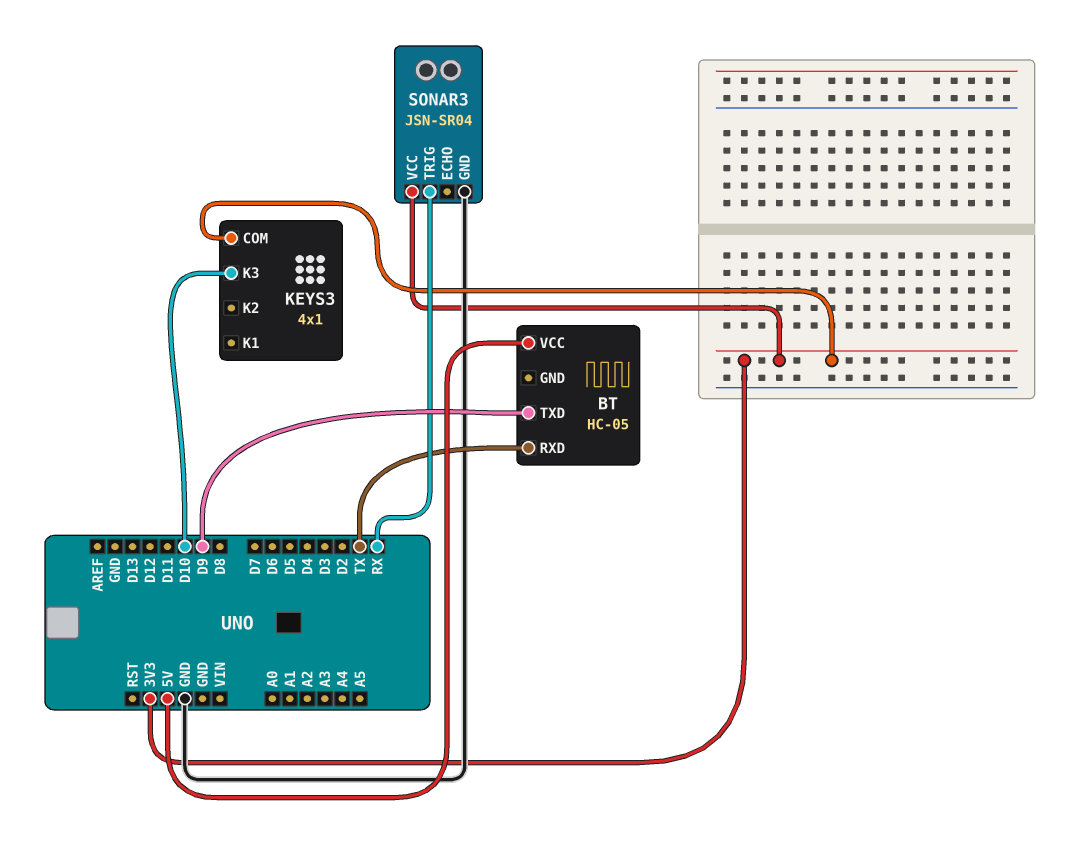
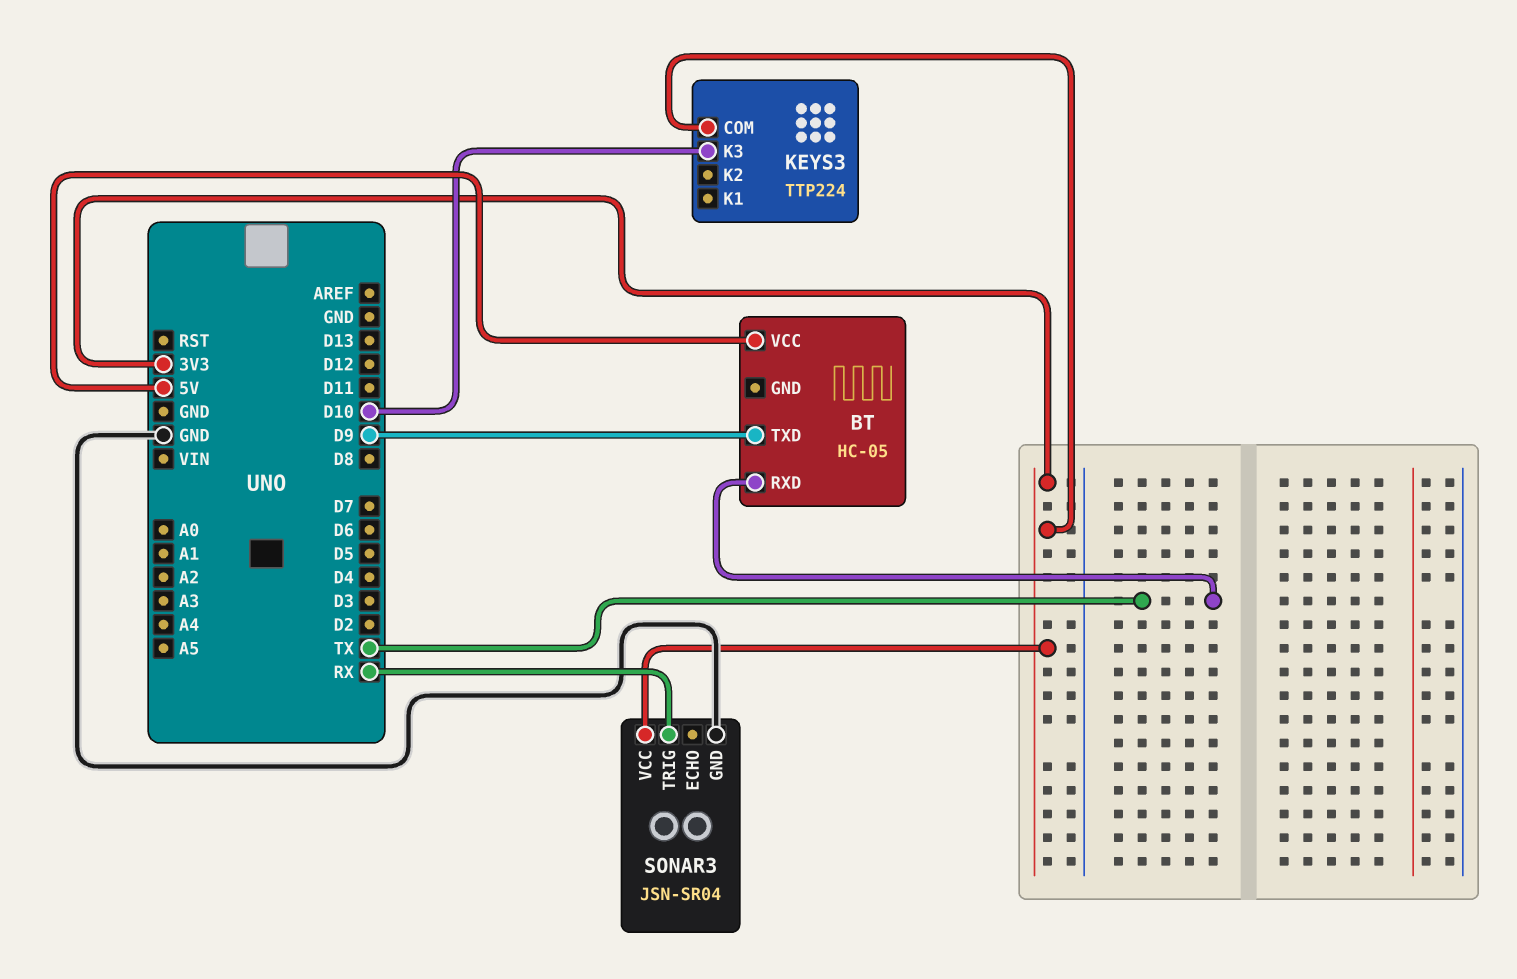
KEYS3: 4x1 -> TTP224

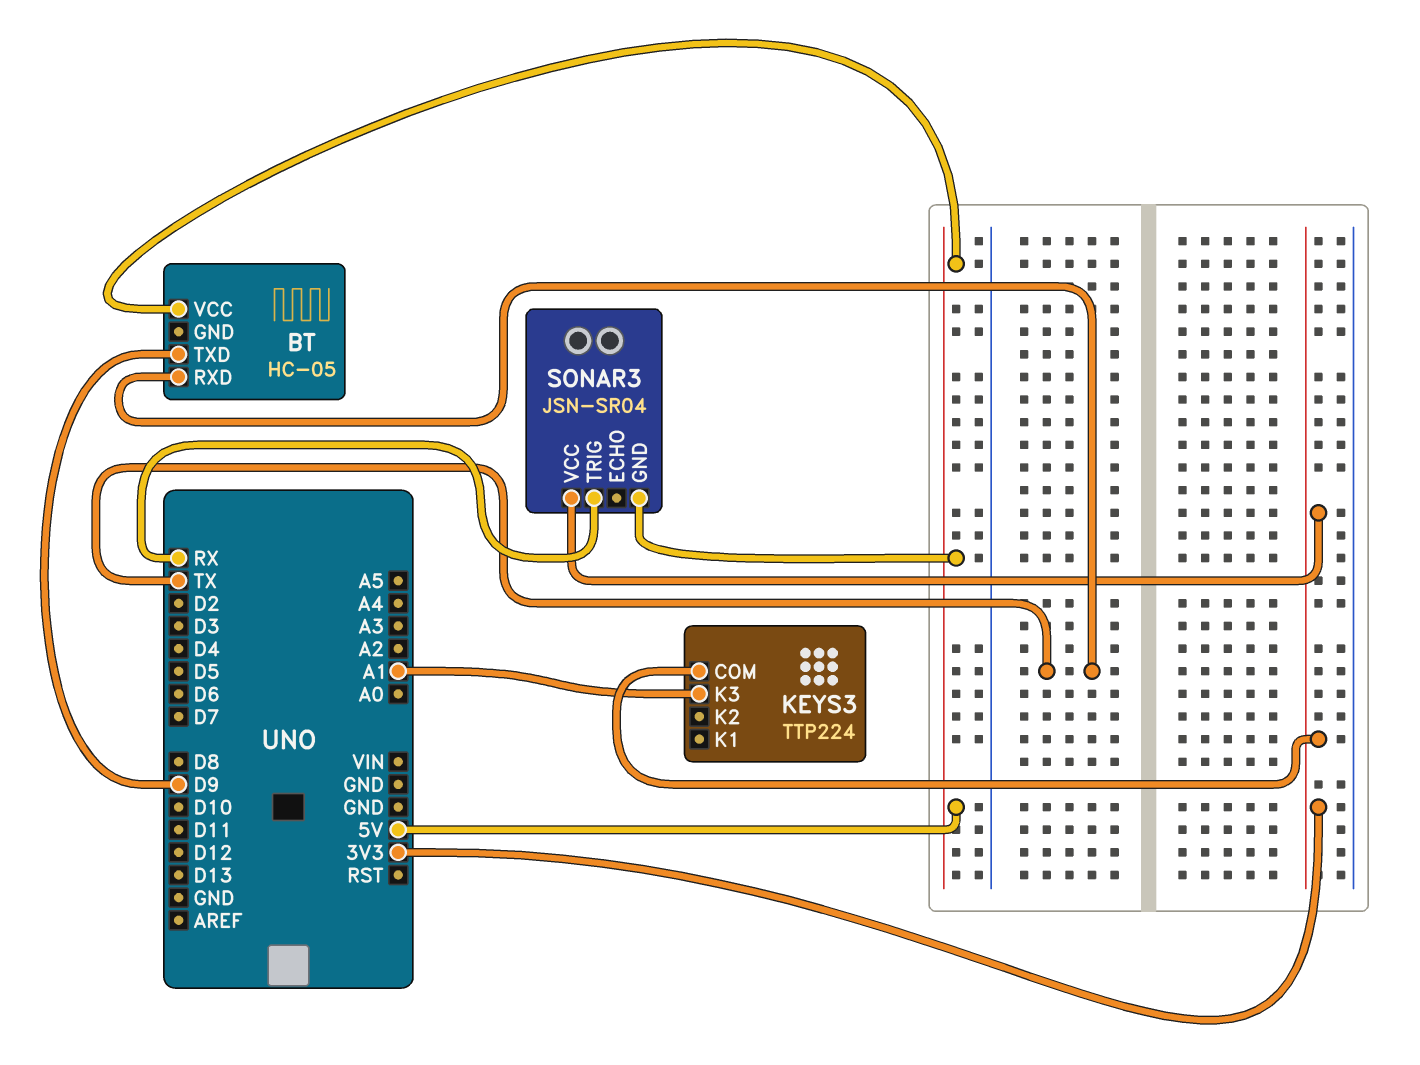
KEYS3 pin K3: D10 -> A1
SONAR3 pin GND: GND -> 5V

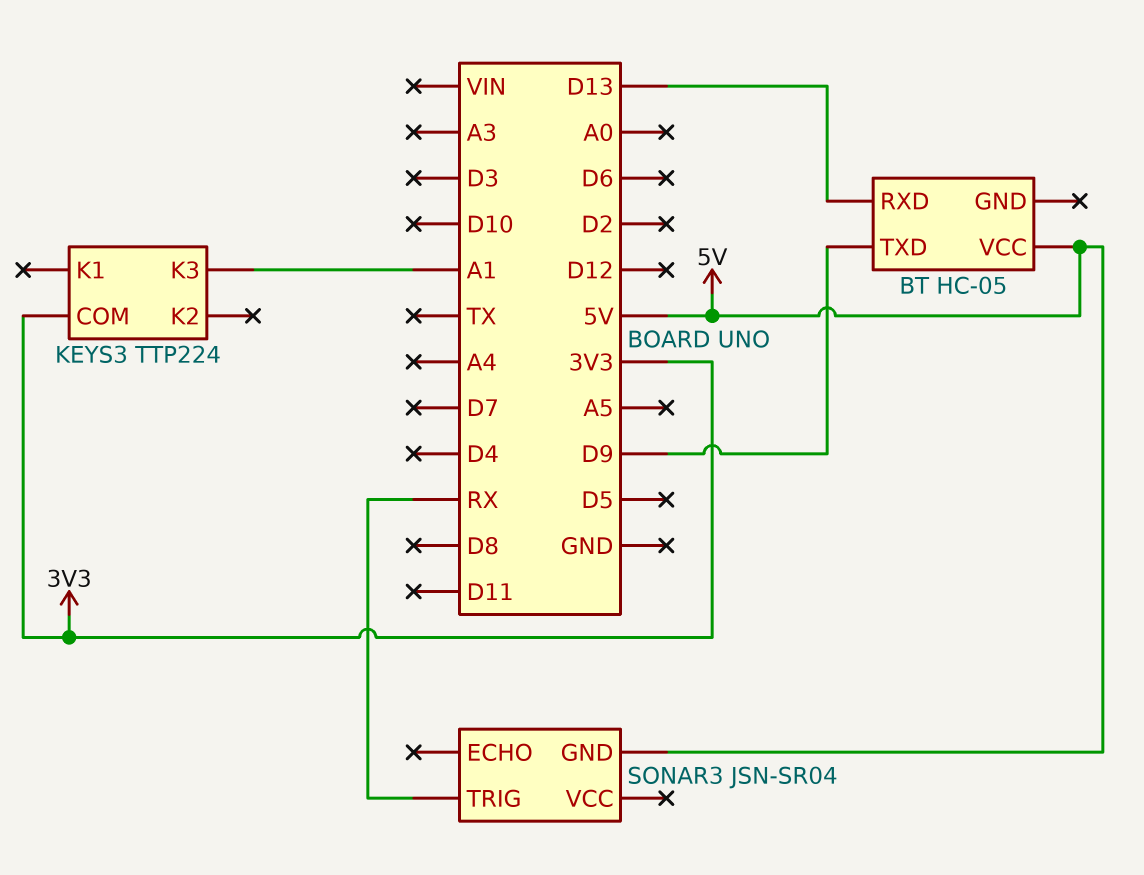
BT pin RXD: TX -> D13
SONAR3 pin VCC: 3V3 -> none

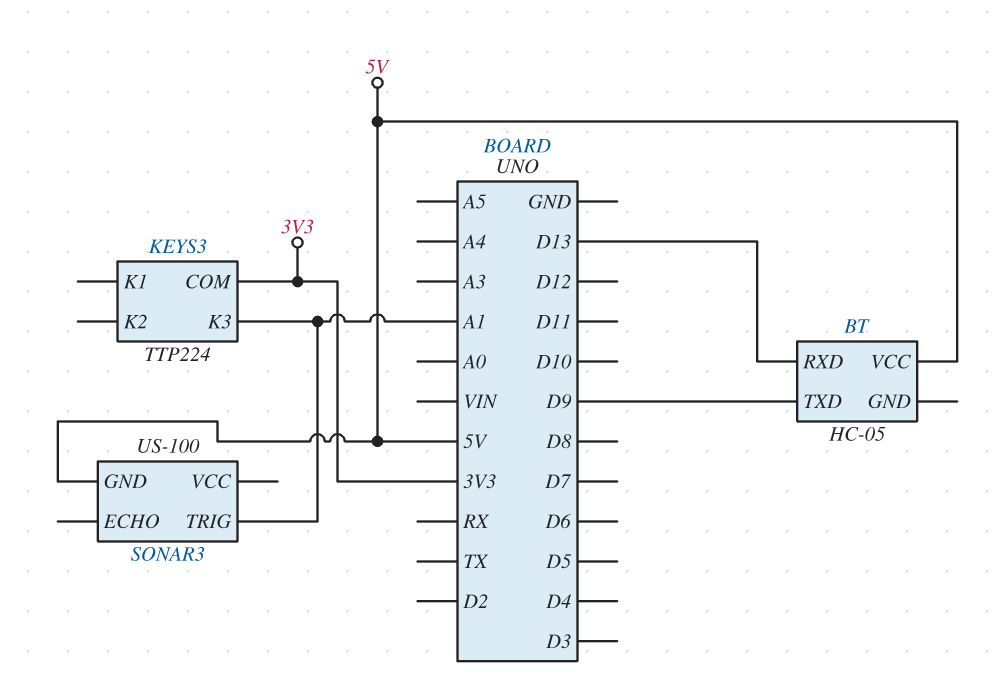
SONAR3: JSN-SR04 -> US-100
SONAR3 pin TRIG: RX -> A1

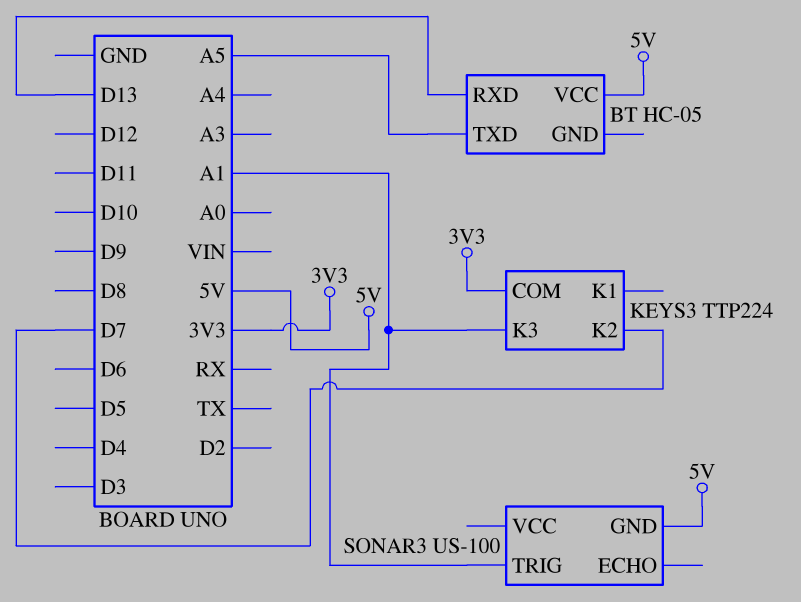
BT pin TXD: D9 -> A5
KEYS3 pin K2: none -> D7

